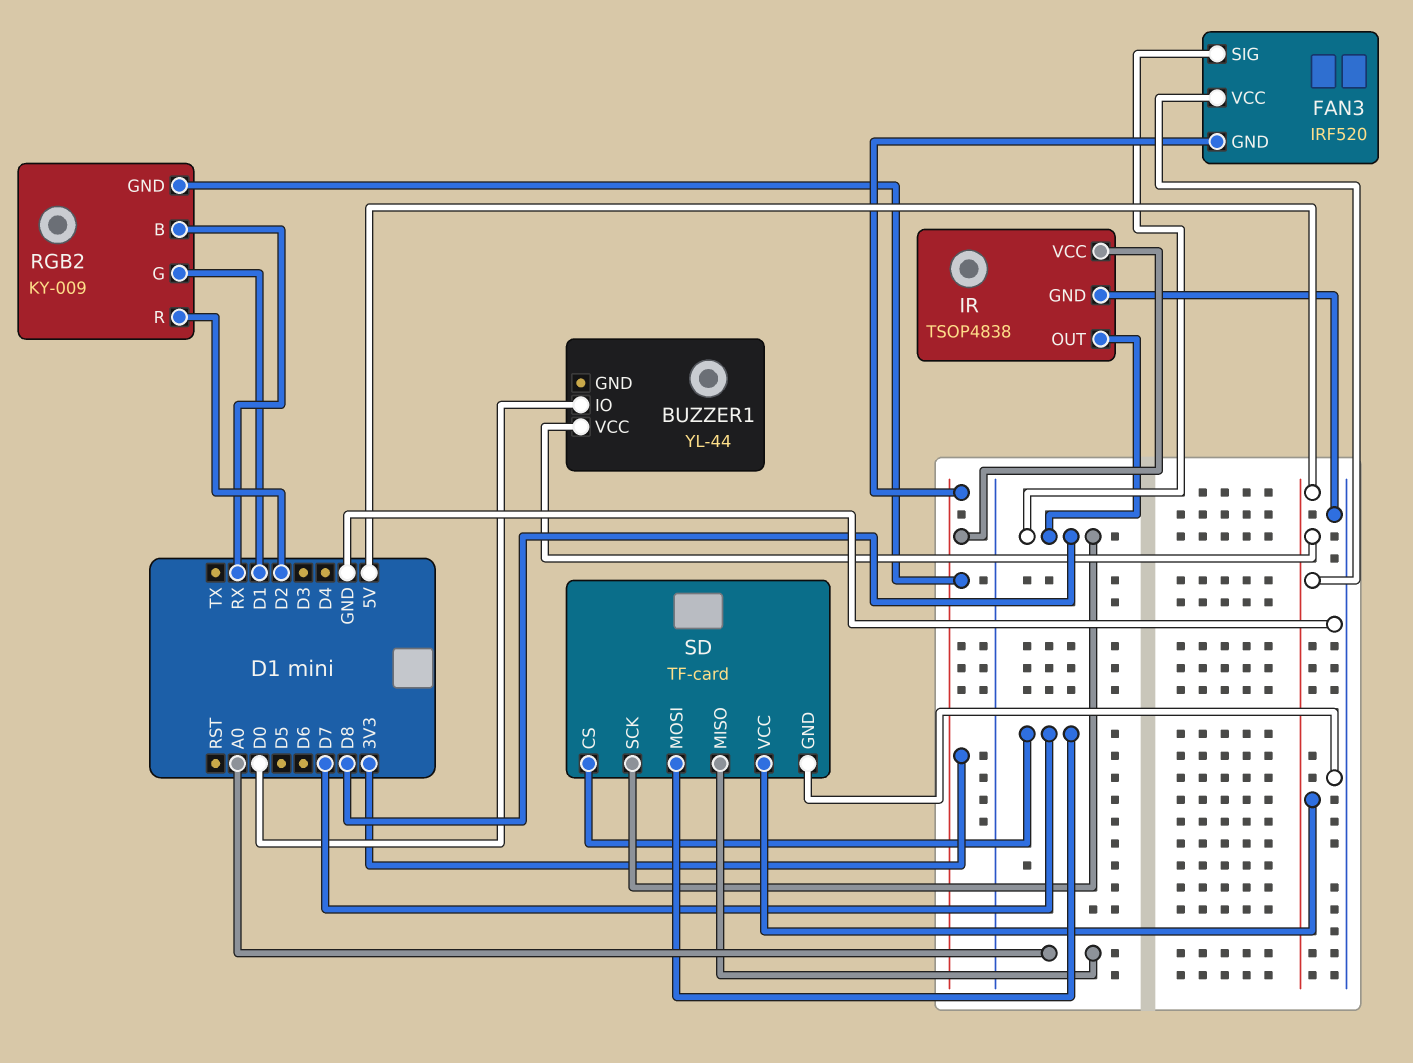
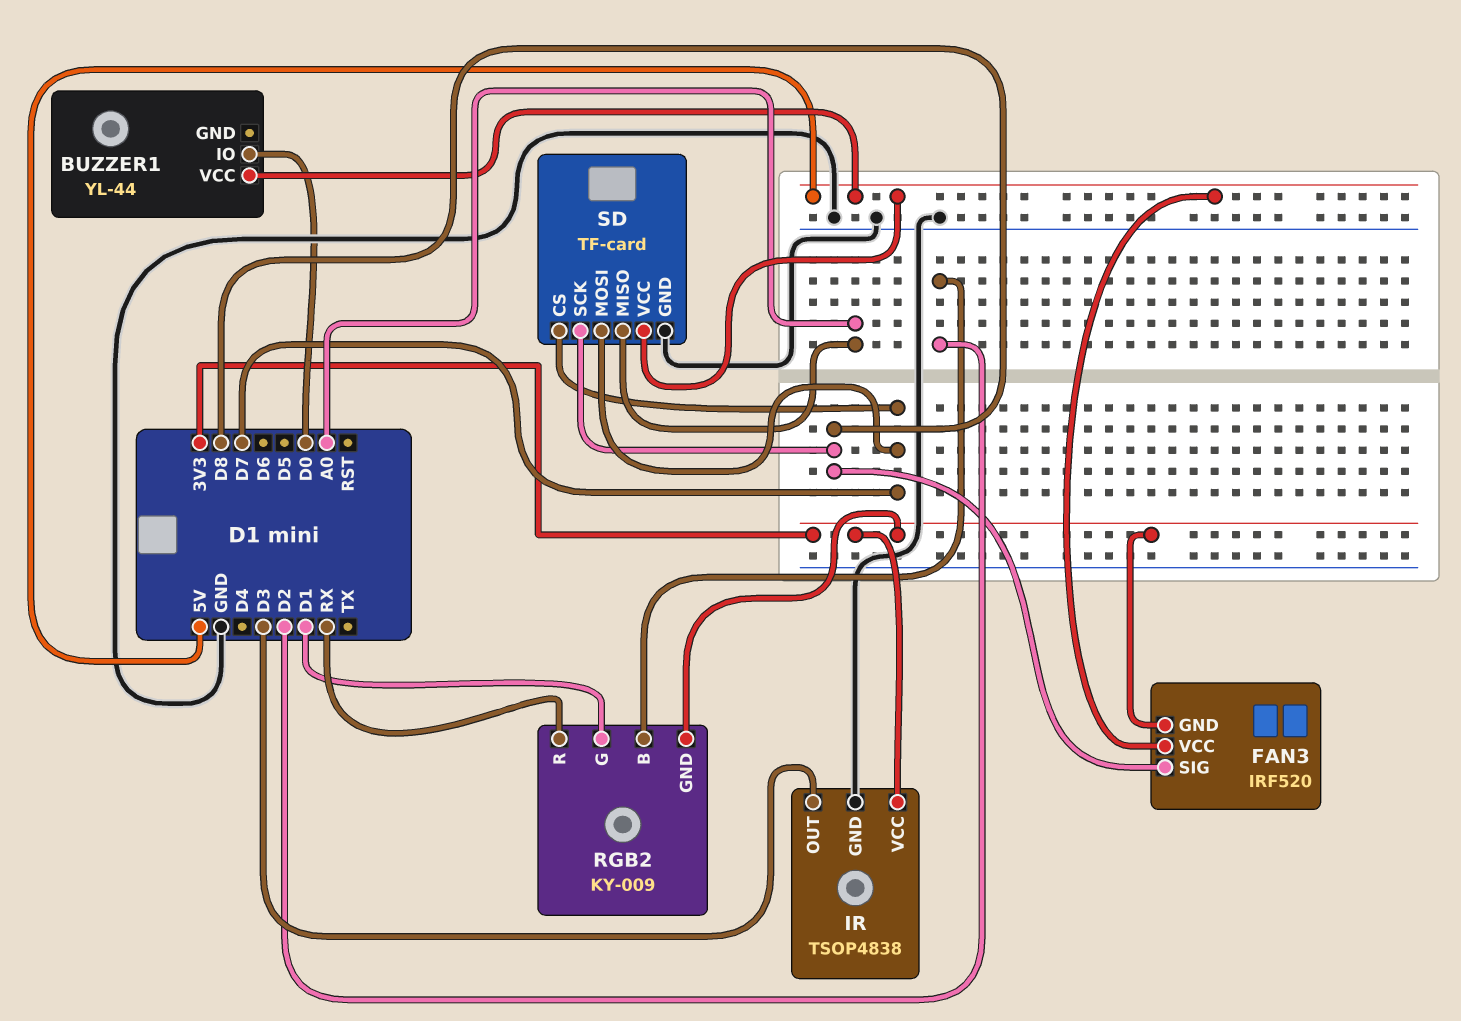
IR pin OUT: D8 -> D3
RGB2 pin B: RX -> D2
RGB2 pin R: D2 -> RX

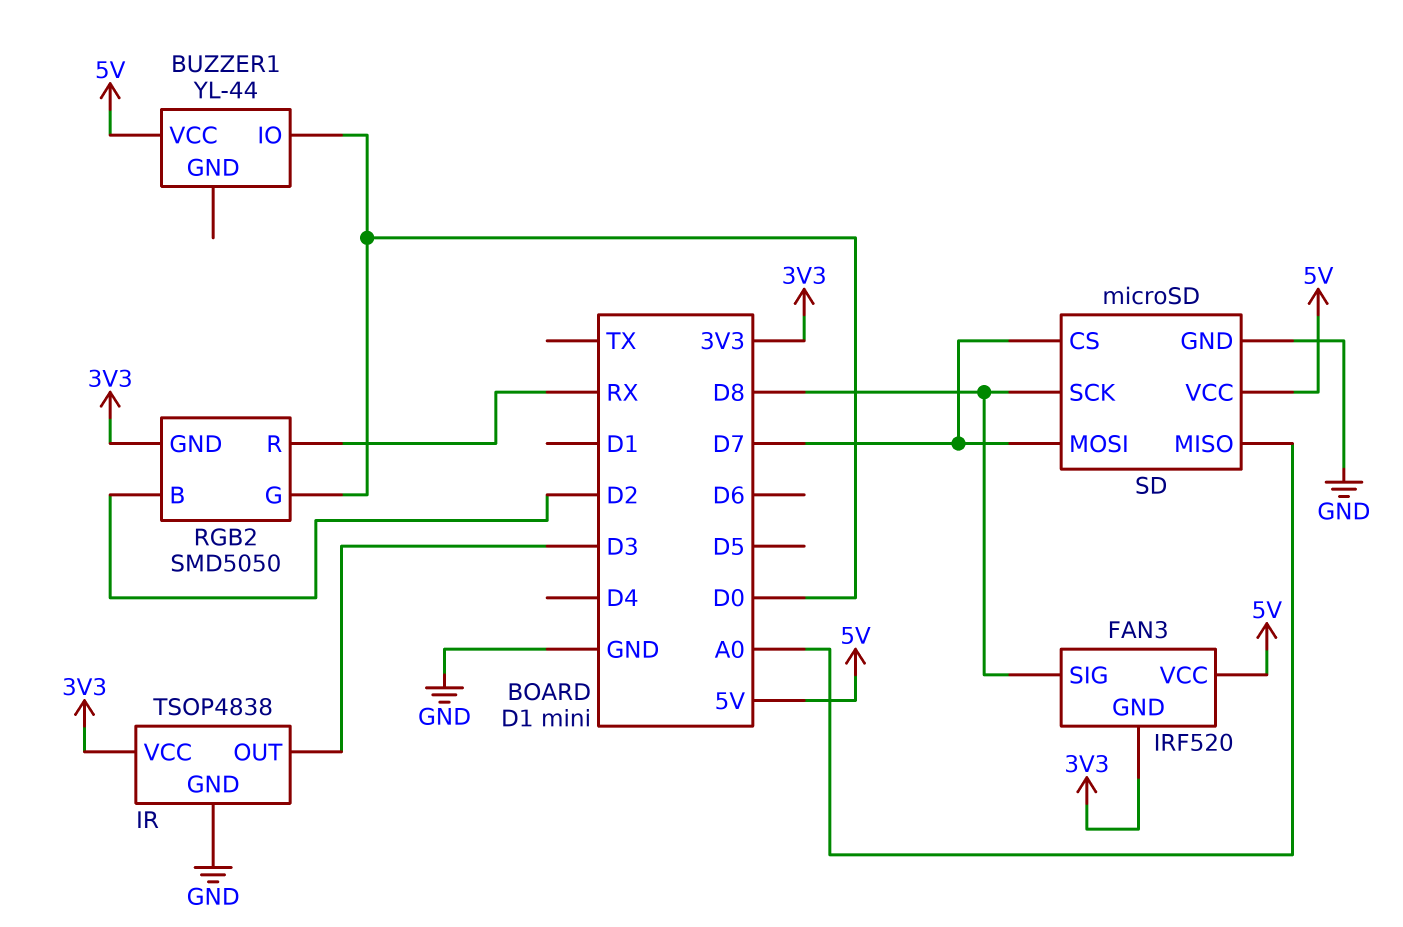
RGB2: KY-009 -> SMD5050
RGB2 pin G: D1 -> D0
SD: TF-card -> microSD

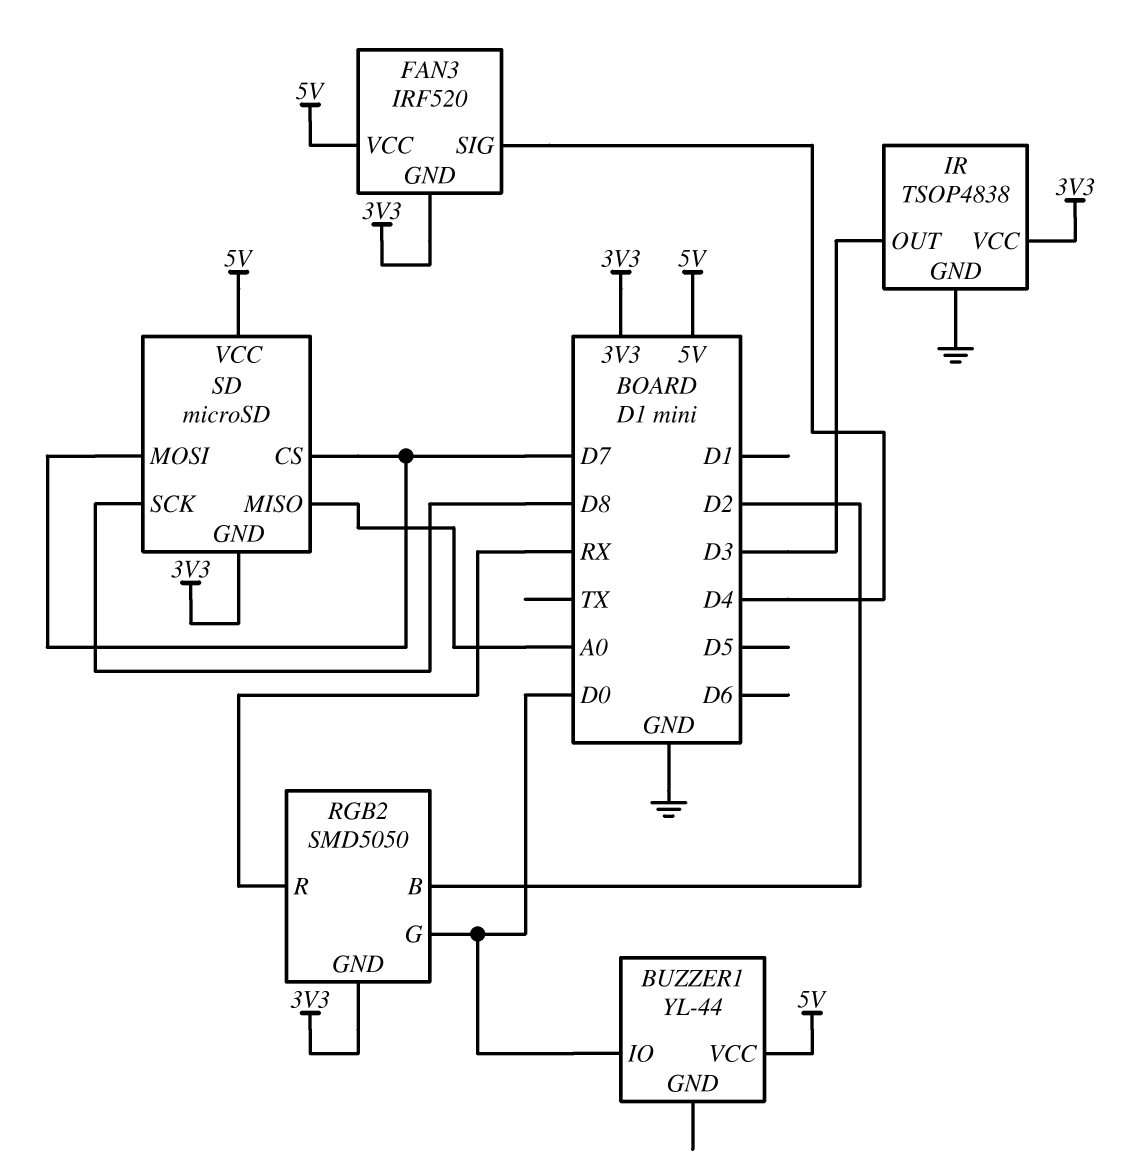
FAN3 pin SIG: D8 -> D4
SD pin GND: GND -> 3V3

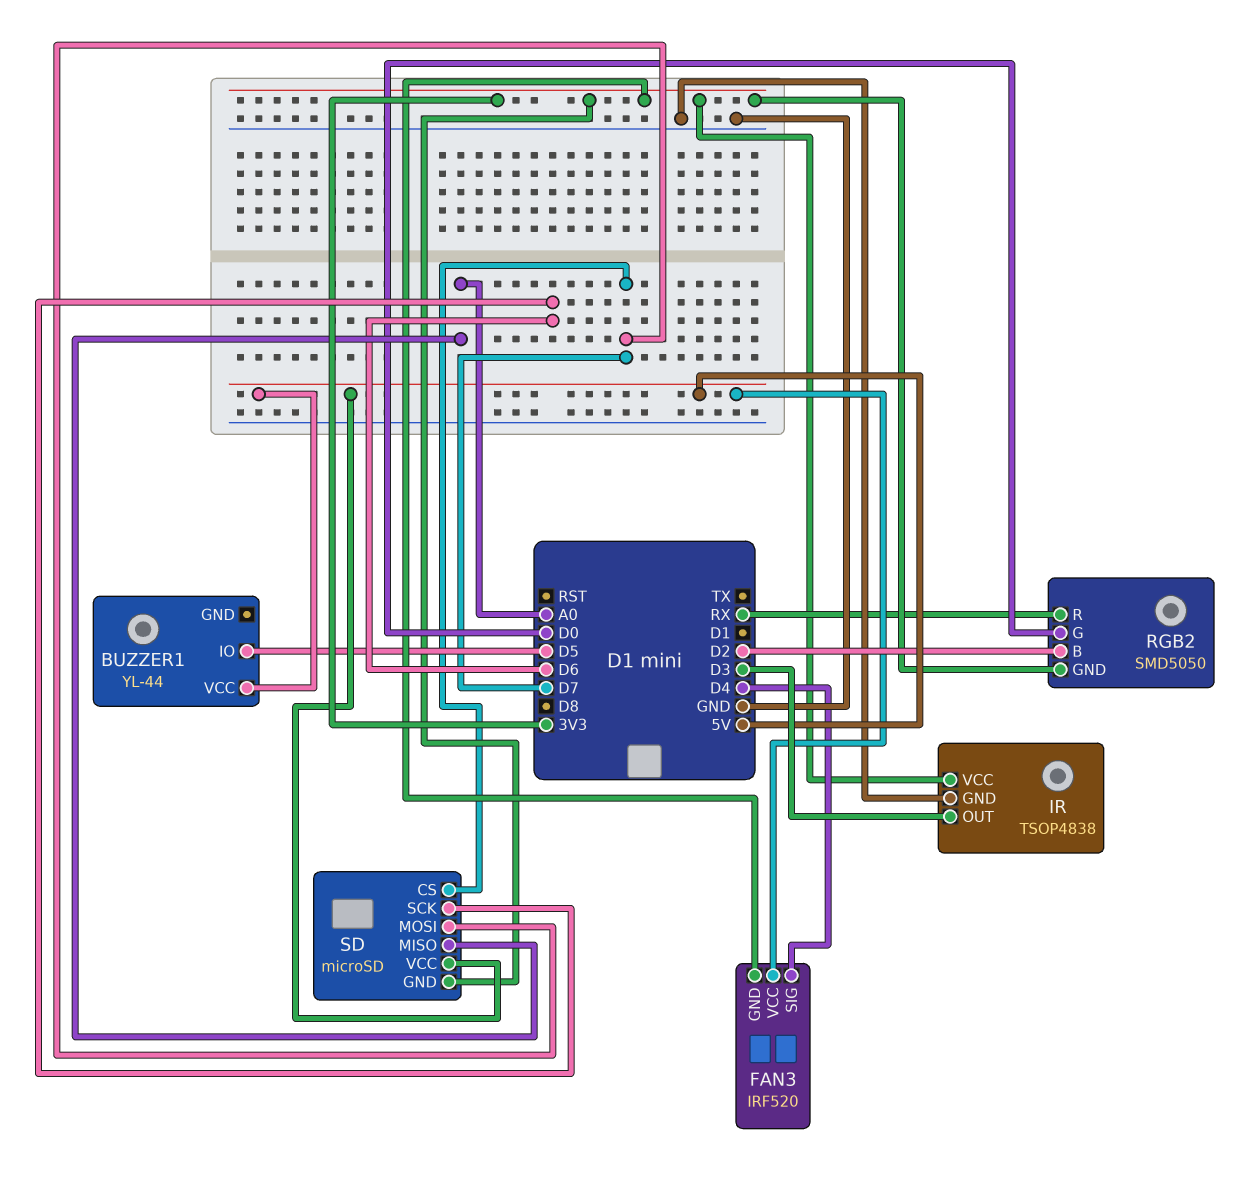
BUZZER1 pin IO: D0 -> D5
SD pin SCK: D8 -> D6

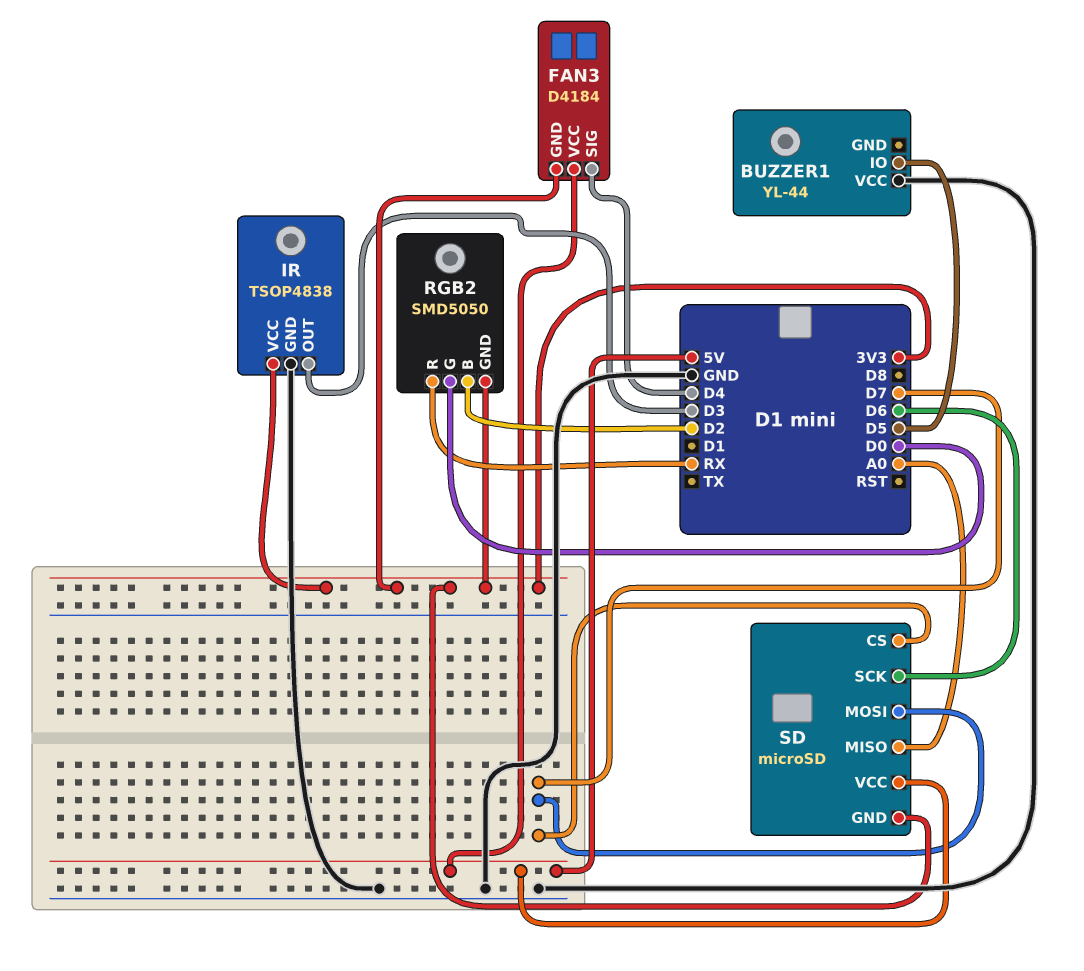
BUZZER1 pin VCC: 5V -> GND
FAN3: IRF520 -> D4184

